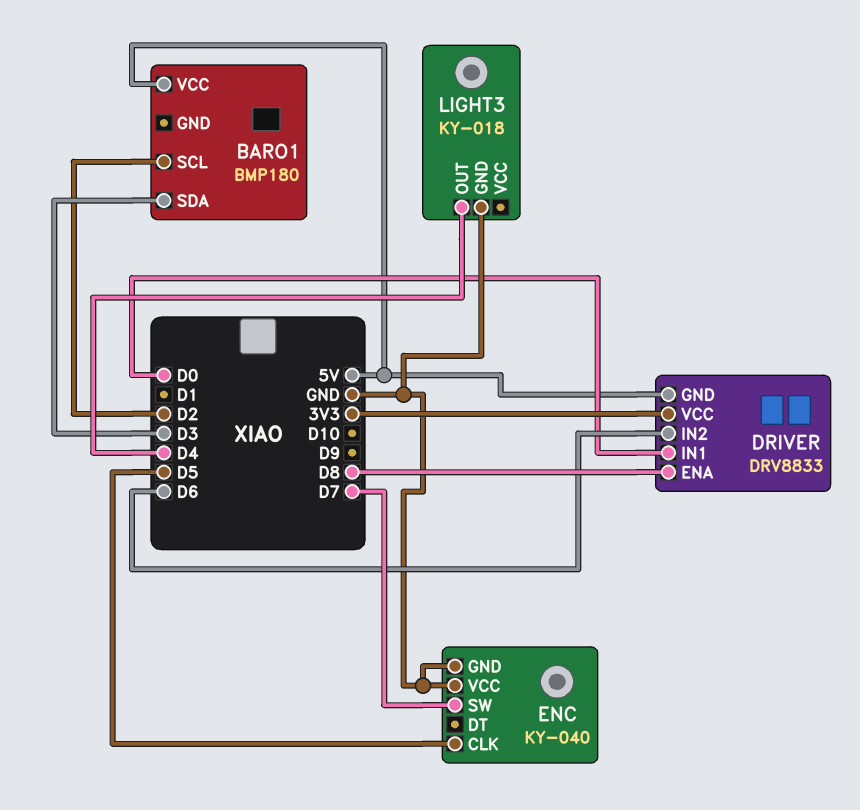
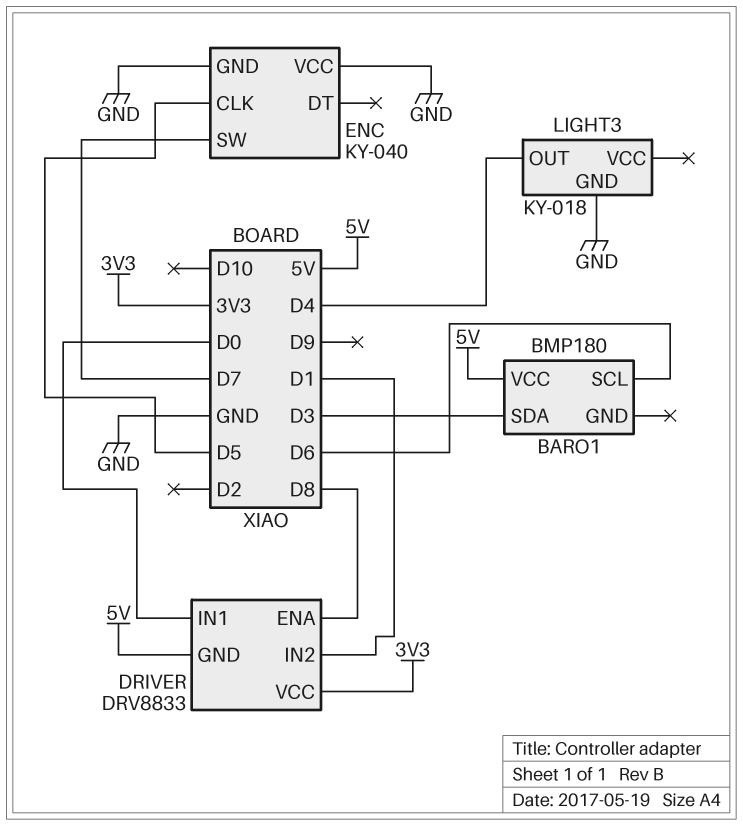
BARO1 pin SCL: D2 -> D6
DRIVER pin IN2: D6 -> D1

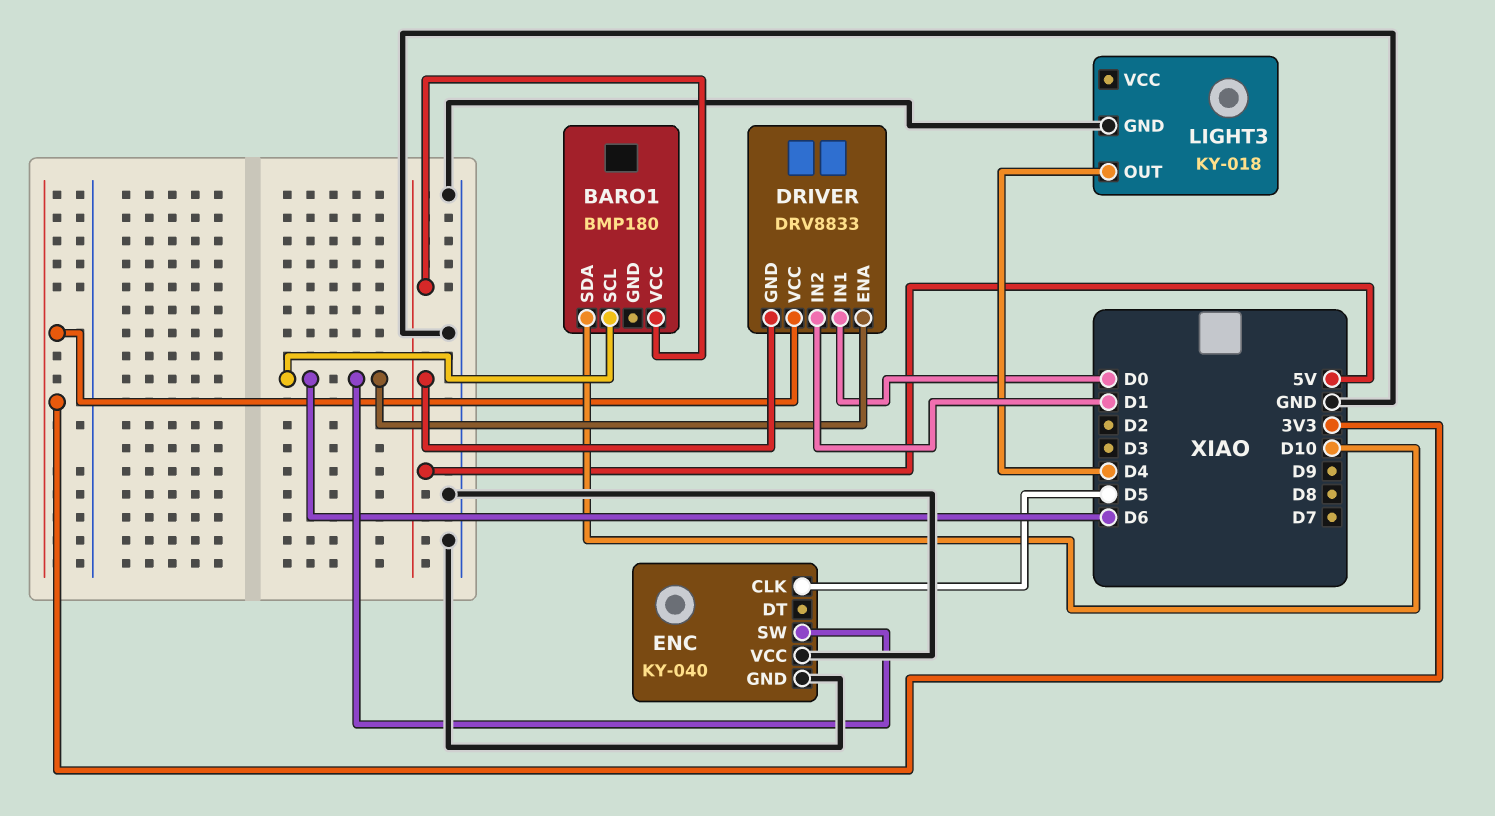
BARO1 pin SDA: D3 -> D10
DRIVER pin ENA: D8 -> D6
ENC pin SW: D7 -> D6

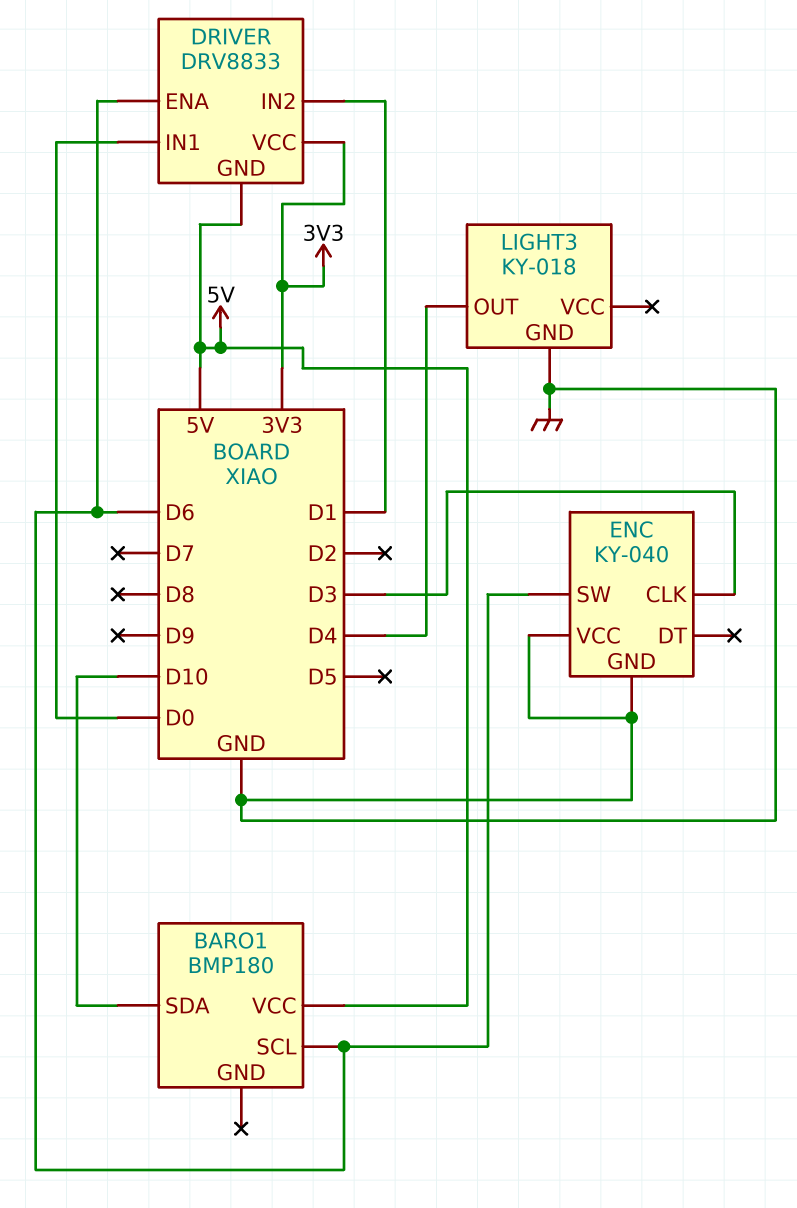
ENC pin CLK: D5 -> D3

